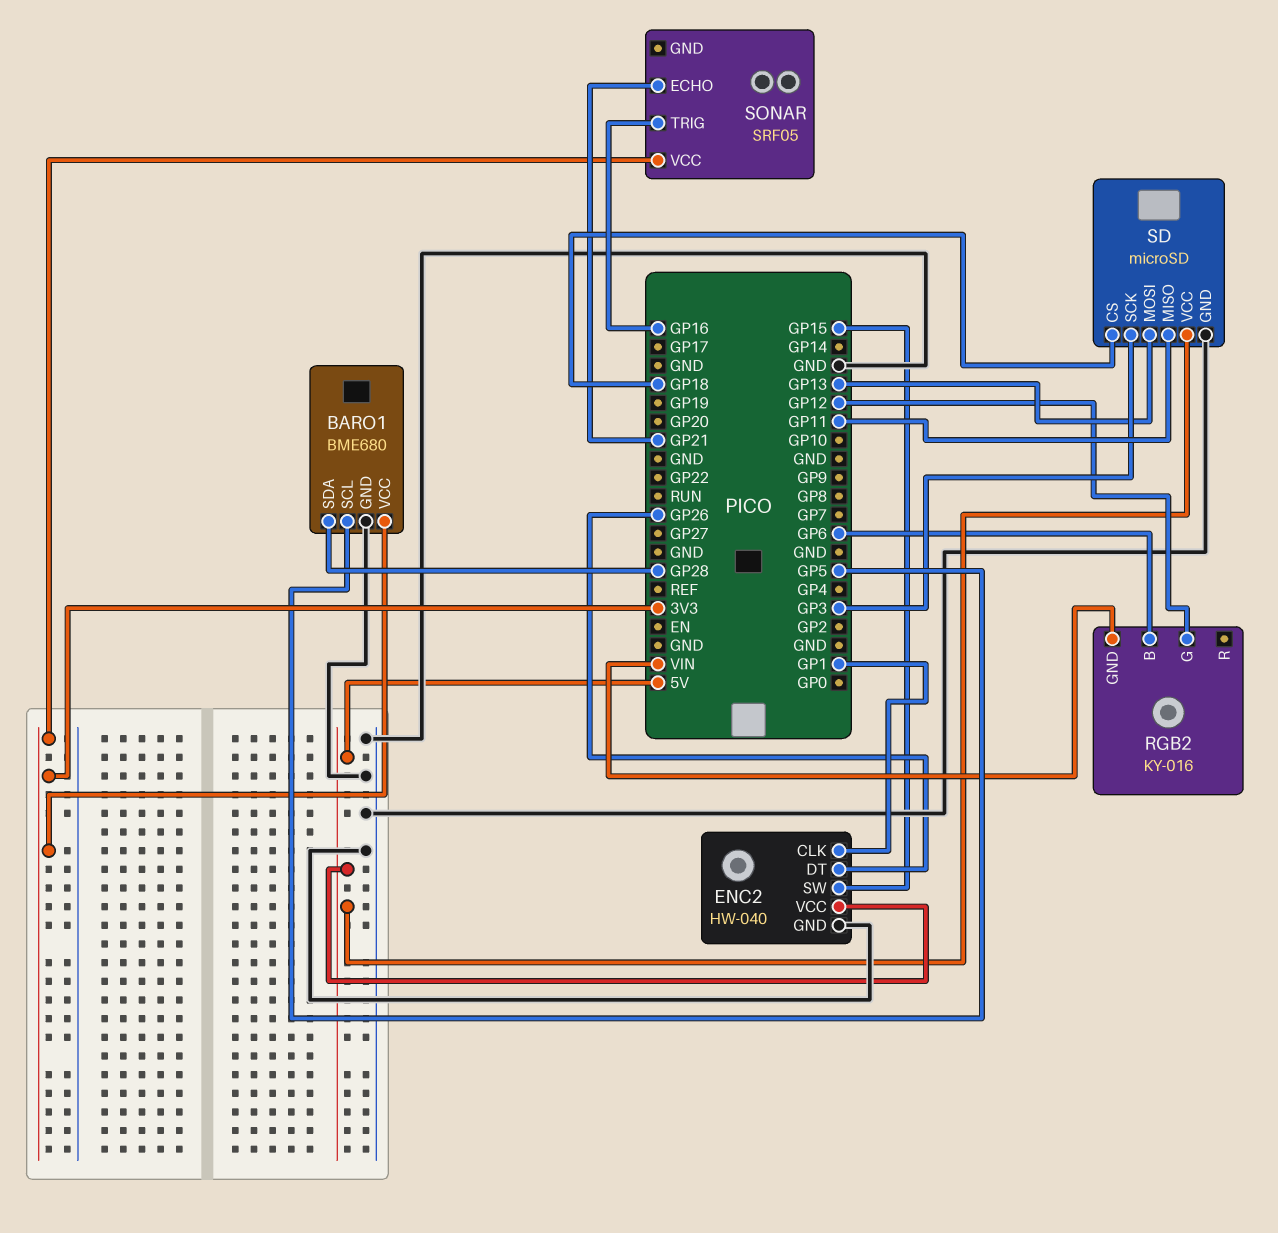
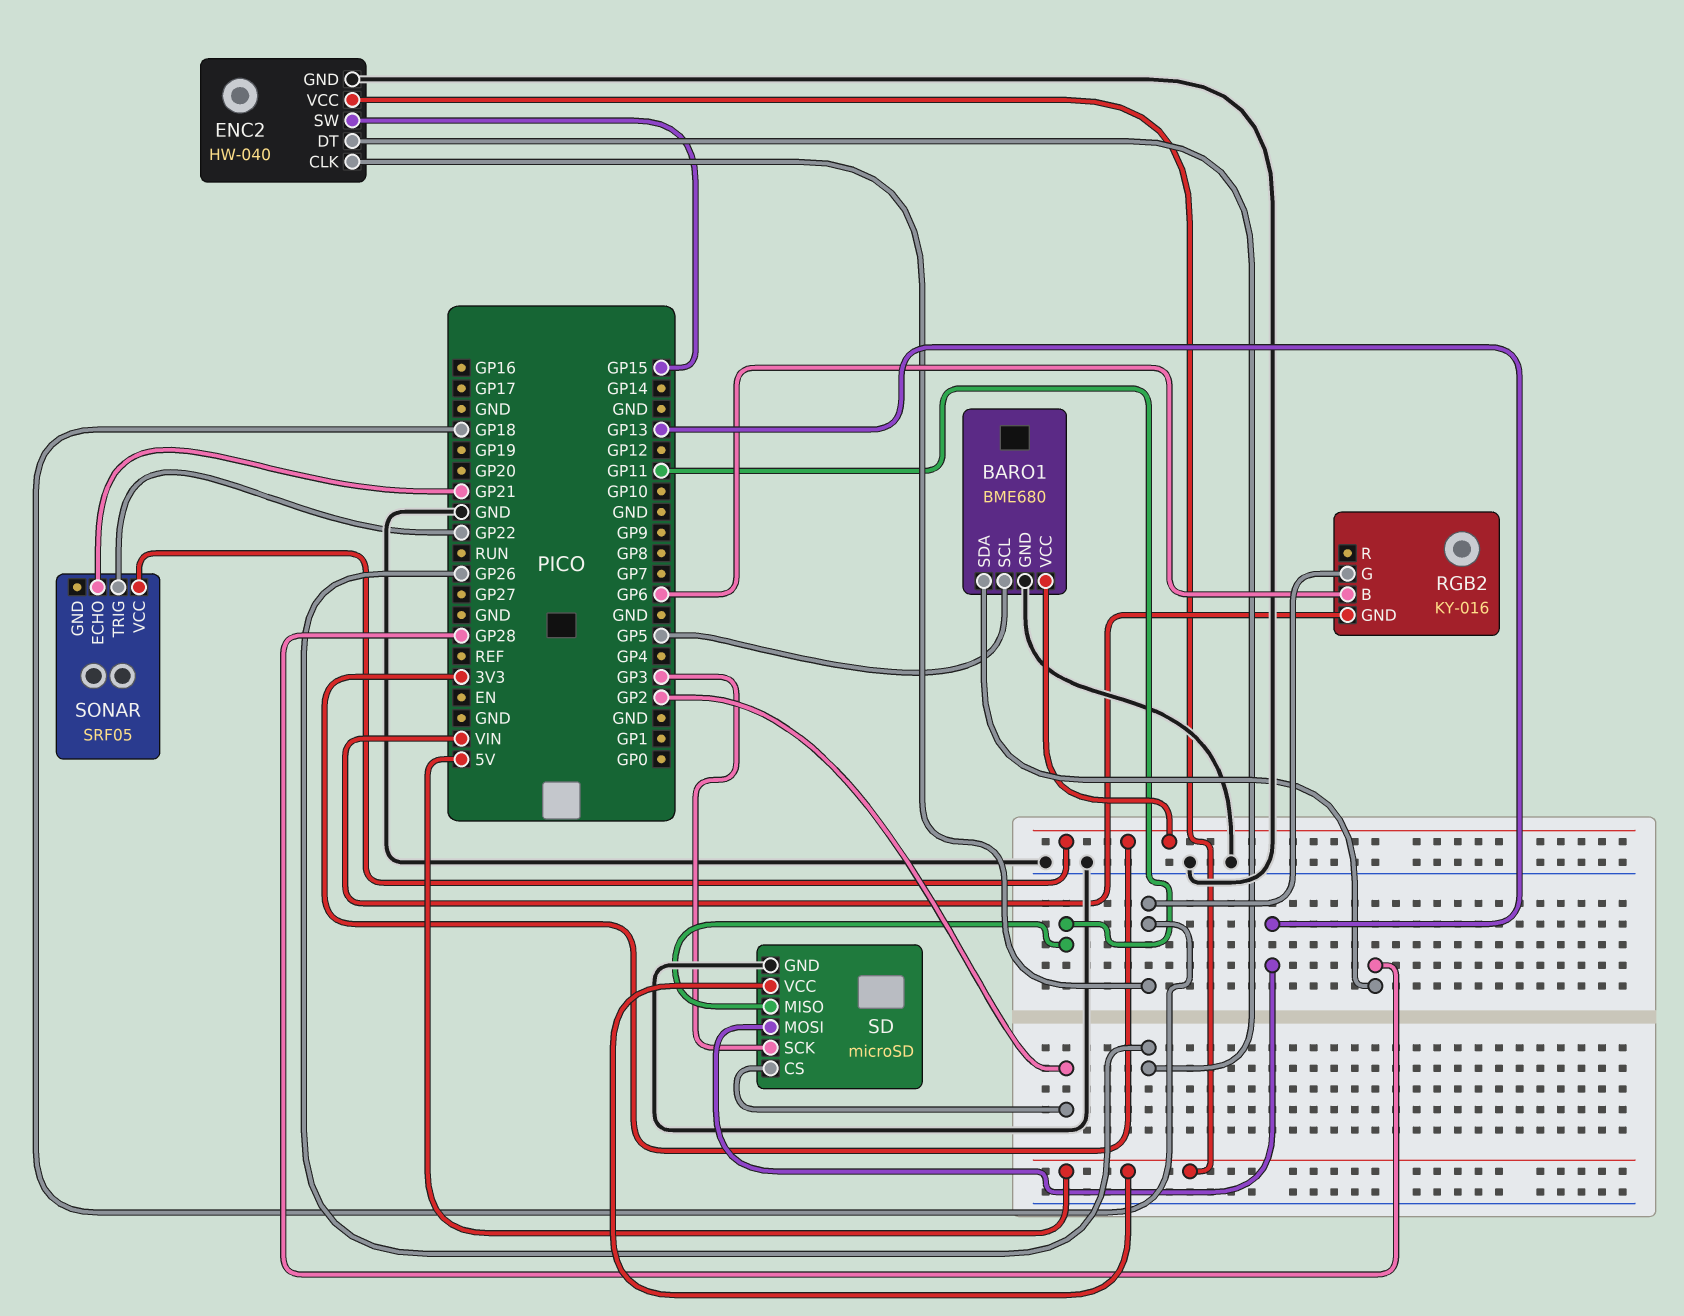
ENC2 pin CLK: GP1 -> GP18
RGB2 pin G: GP12 -> GP18
SD pin CS: GP18 -> GP2
SONAR pin TRIG: GP16 -> GP22

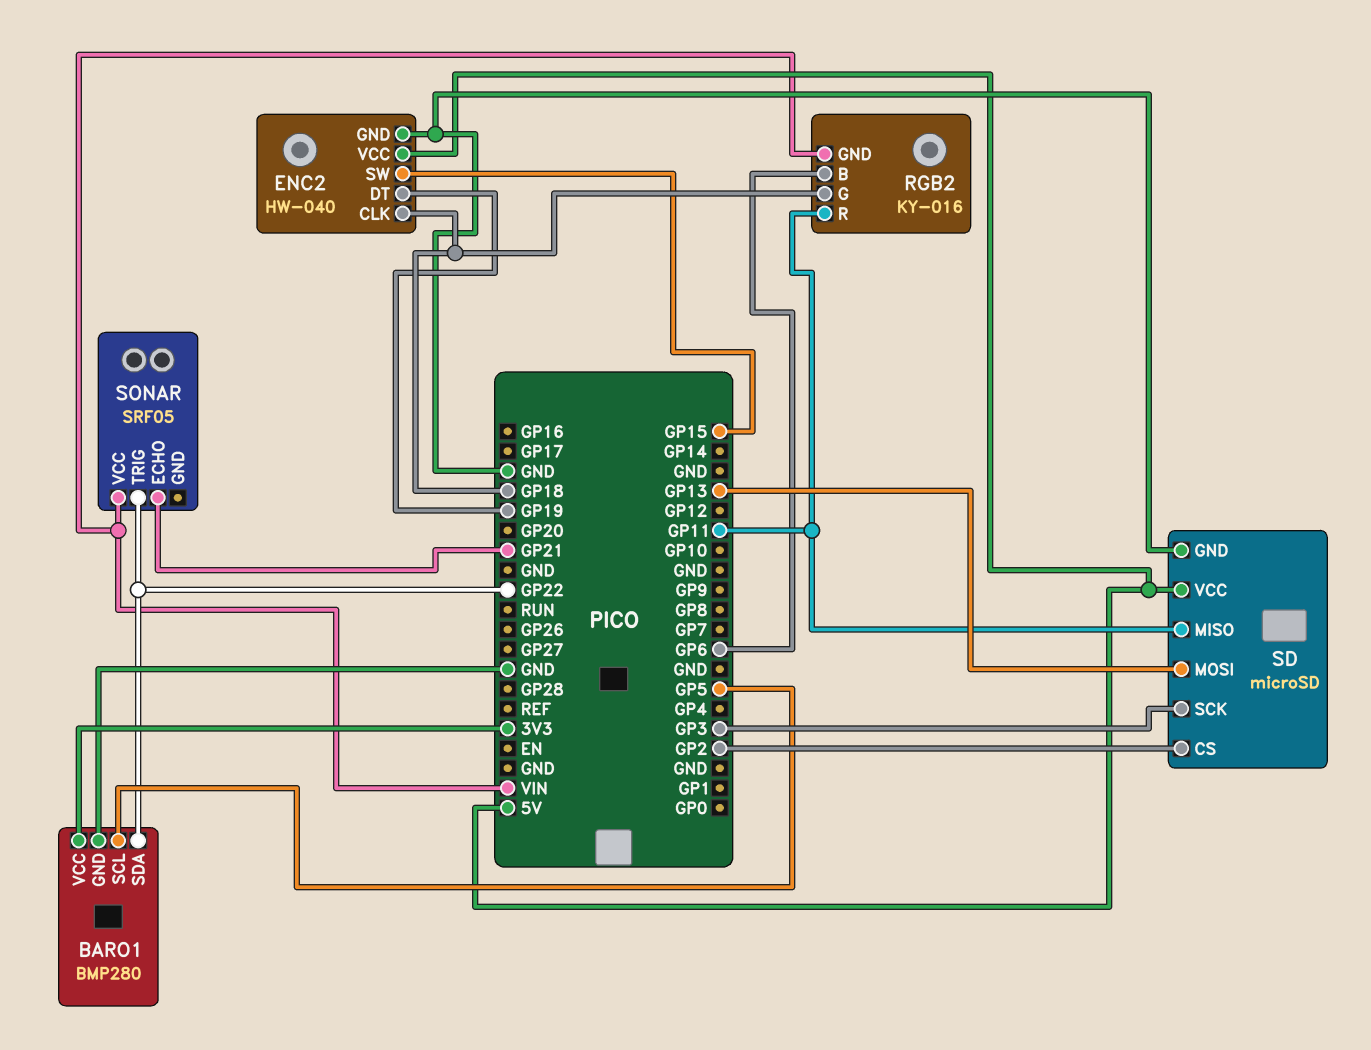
BARO1: BME680 -> BMP280
BARO1 pin SDA: GP28 -> GP22
ENC2 pin DT: GP26 -> GP19
RGB2 pin R: none -> GP11
SONAR pin VCC: 3V3 -> VIN

